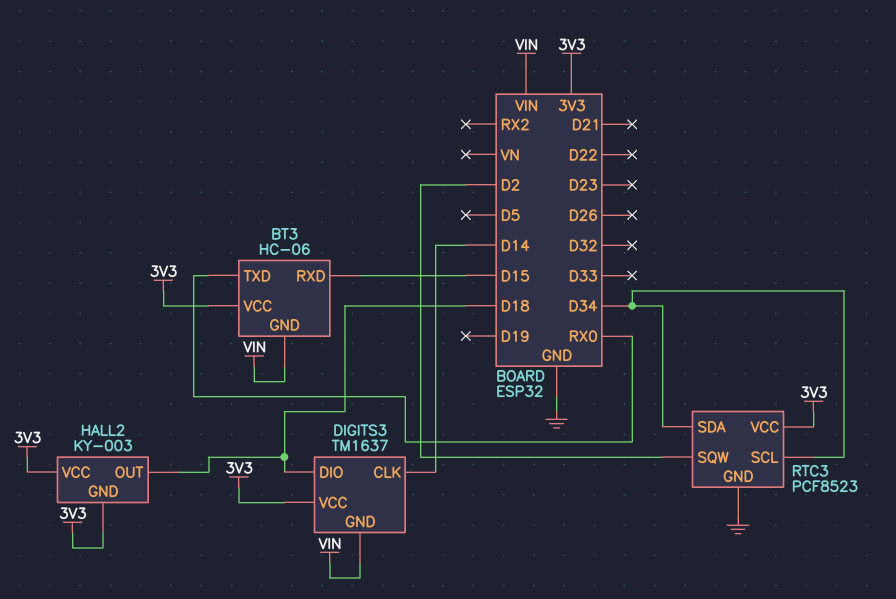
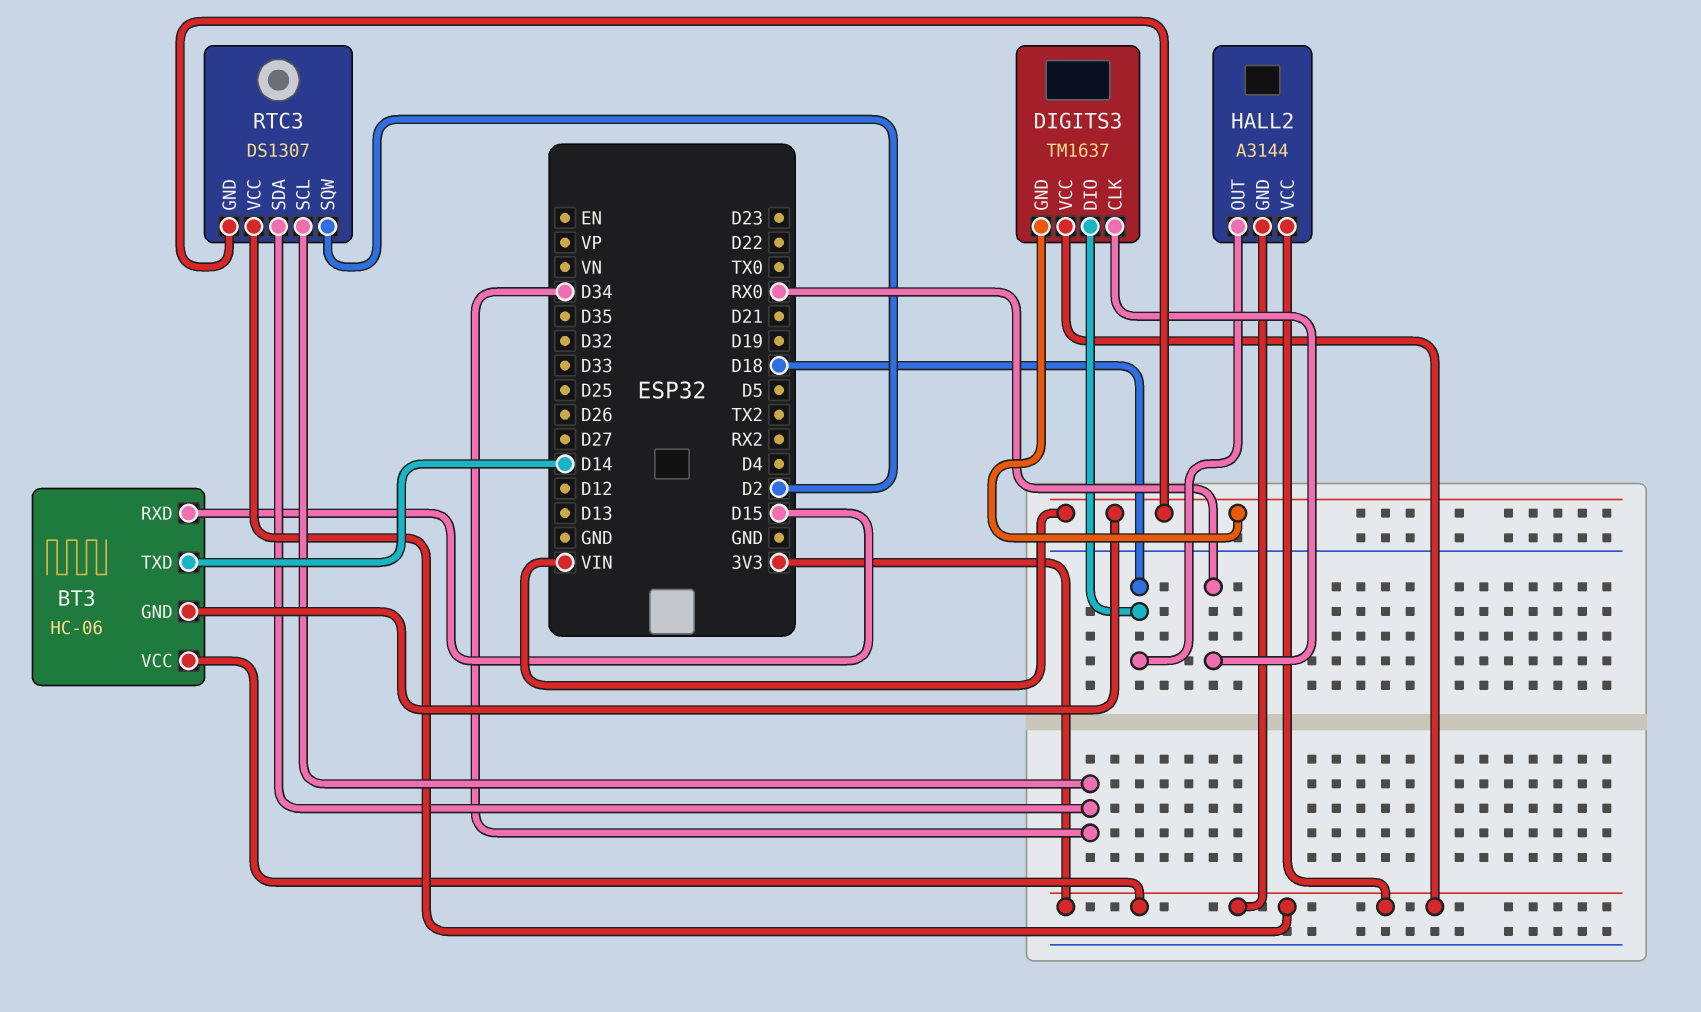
BT3 pin TXD: RX0 -> D14
DIGITS3 pin CLK: D14 -> RX0
HALL2: KY-003 -> A3144
RTC3: PCF8523 -> DS1307
RTC3 pin GND: GND -> VIN

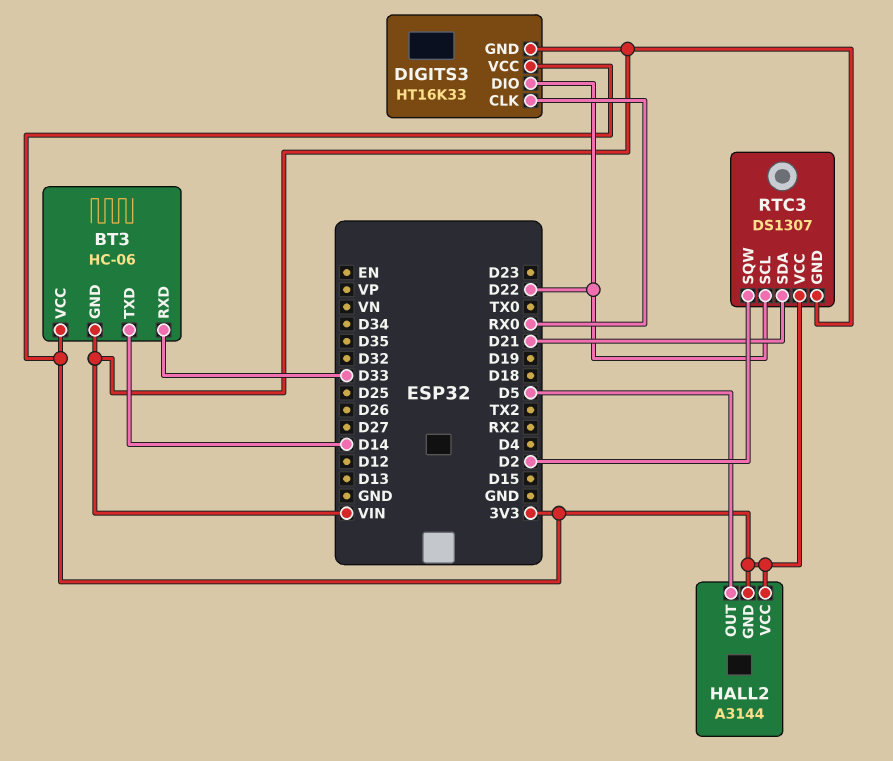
BT3 pin RXD: D15 -> D33
DIGITS3: TM1637 -> HT16K33
DIGITS3 pin DIO: D18 -> D22
HALL2 pin OUT: D18 -> D5
RTC3 pin SCL: D34 -> D22
RTC3 pin SDA: D34 -> D21

